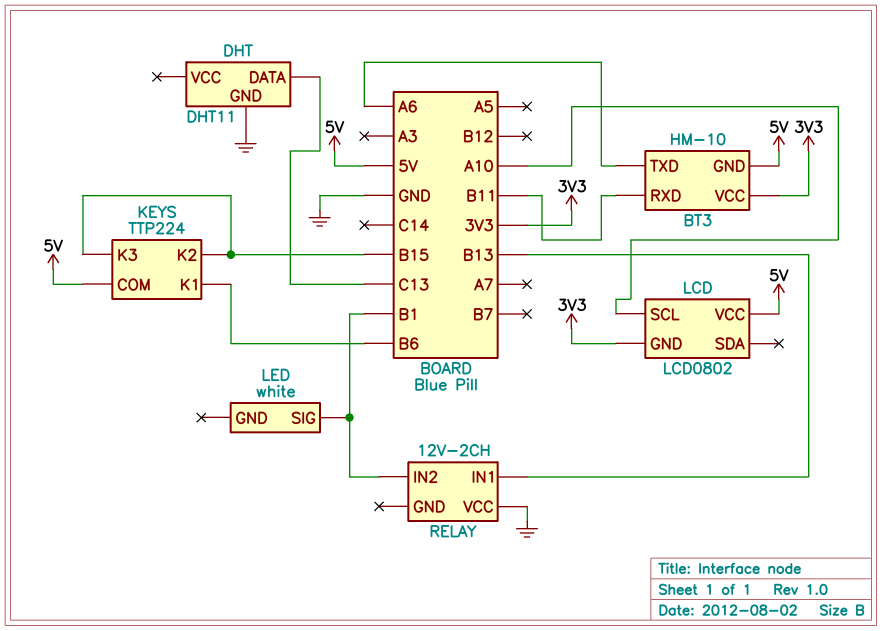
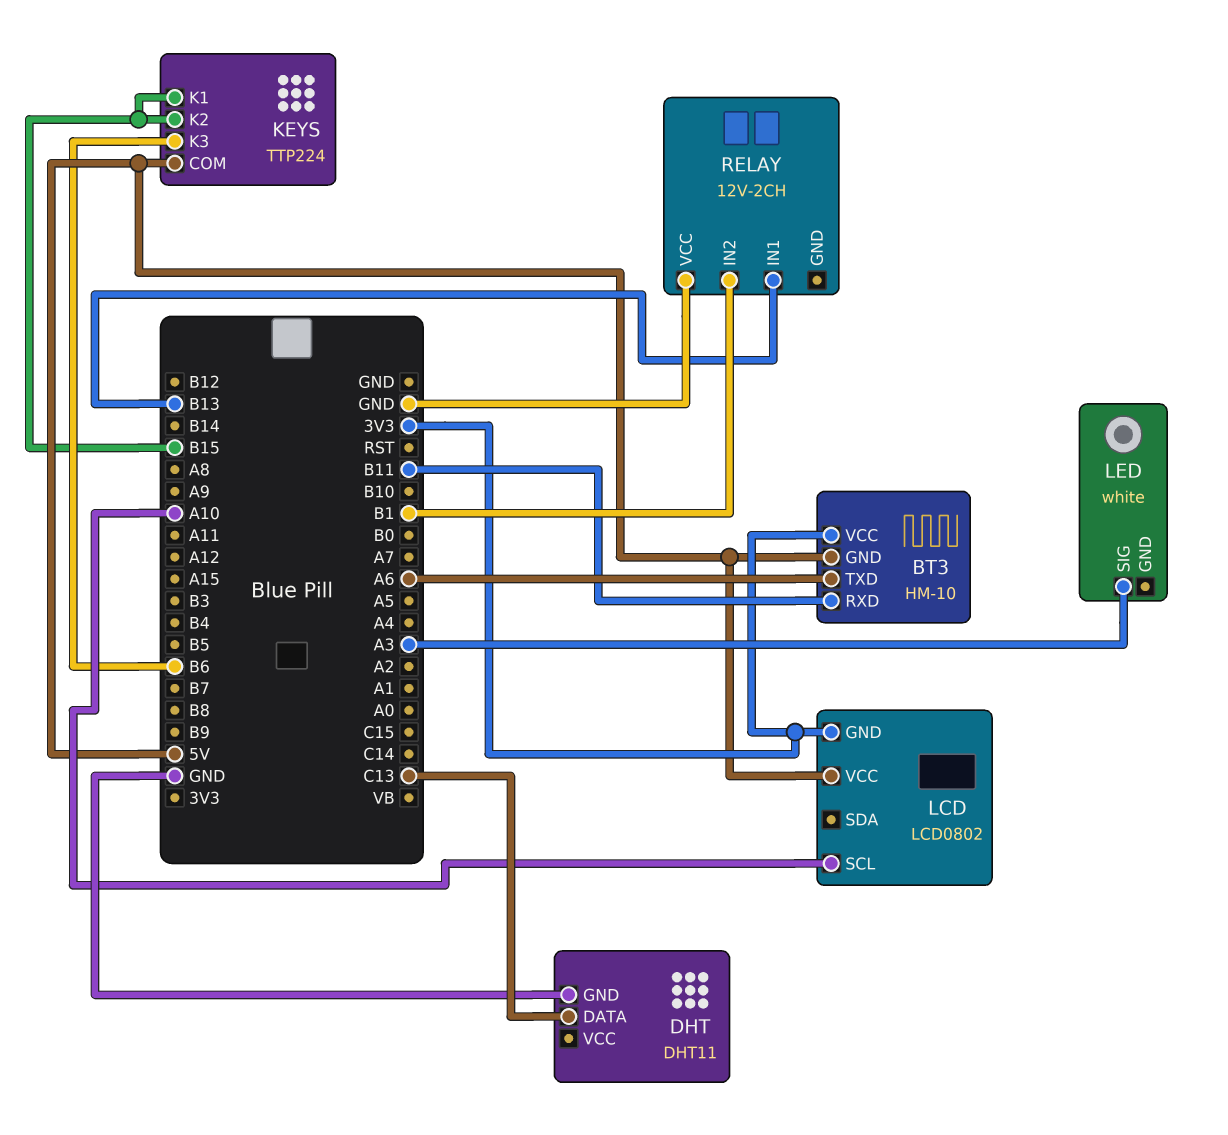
KEYS pin K1: B6 -> B15
KEYS pin K3: B15 -> B6
LED pin SIG: B1 -> A3

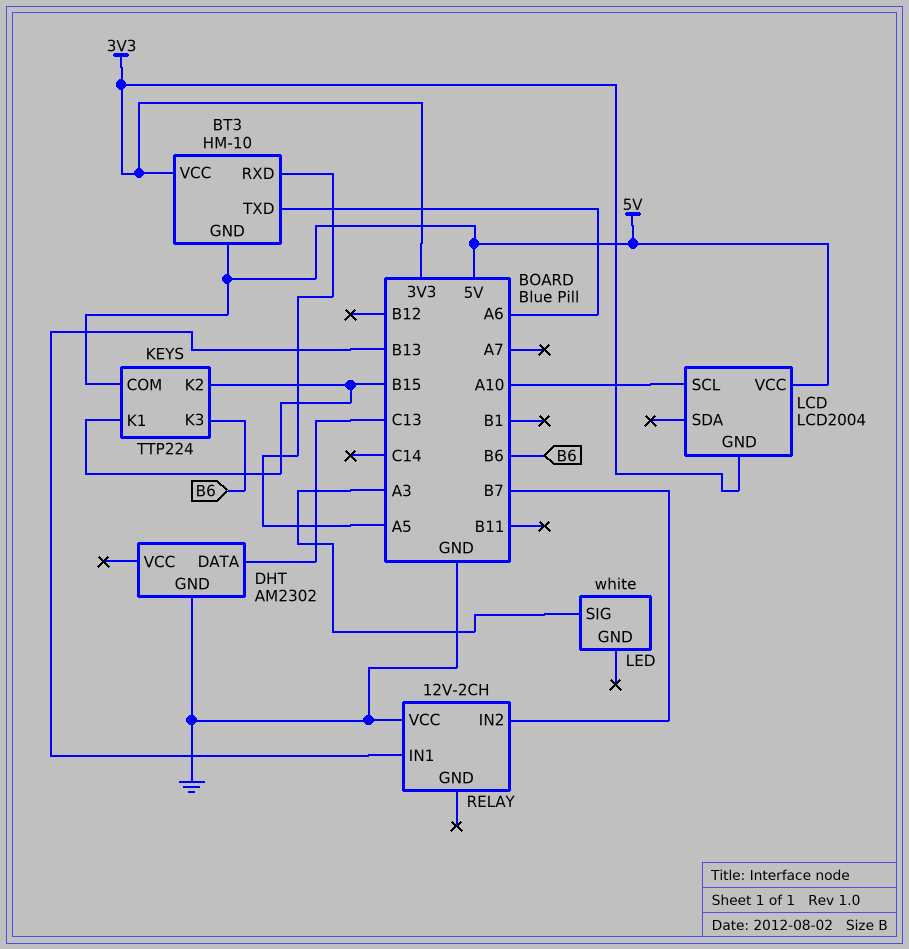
BT3 pin RXD: B11 -> A5
DHT: DHT11 -> AM2302
LCD: LCD0802 -> LCD2004
RELAY pin IN2: B1 -> B7

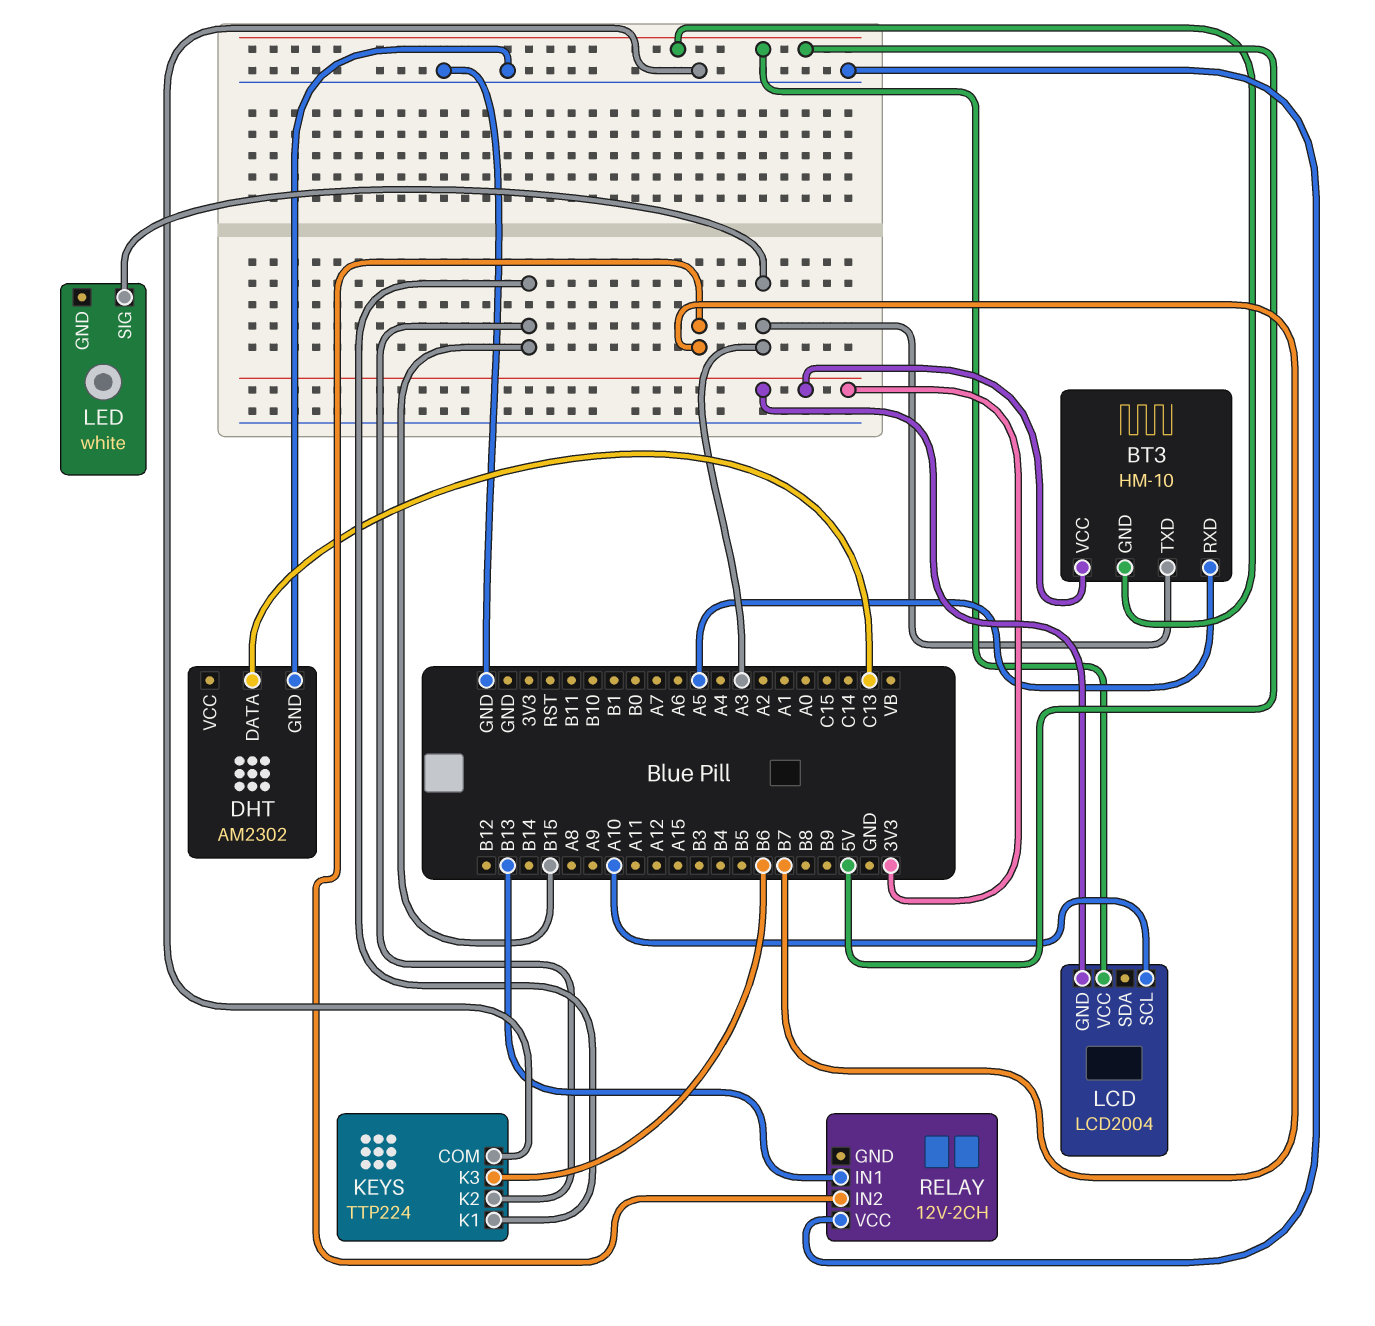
BT3 pin TXD: A6 -> A3
KEYS pin COM: 5V -> GND

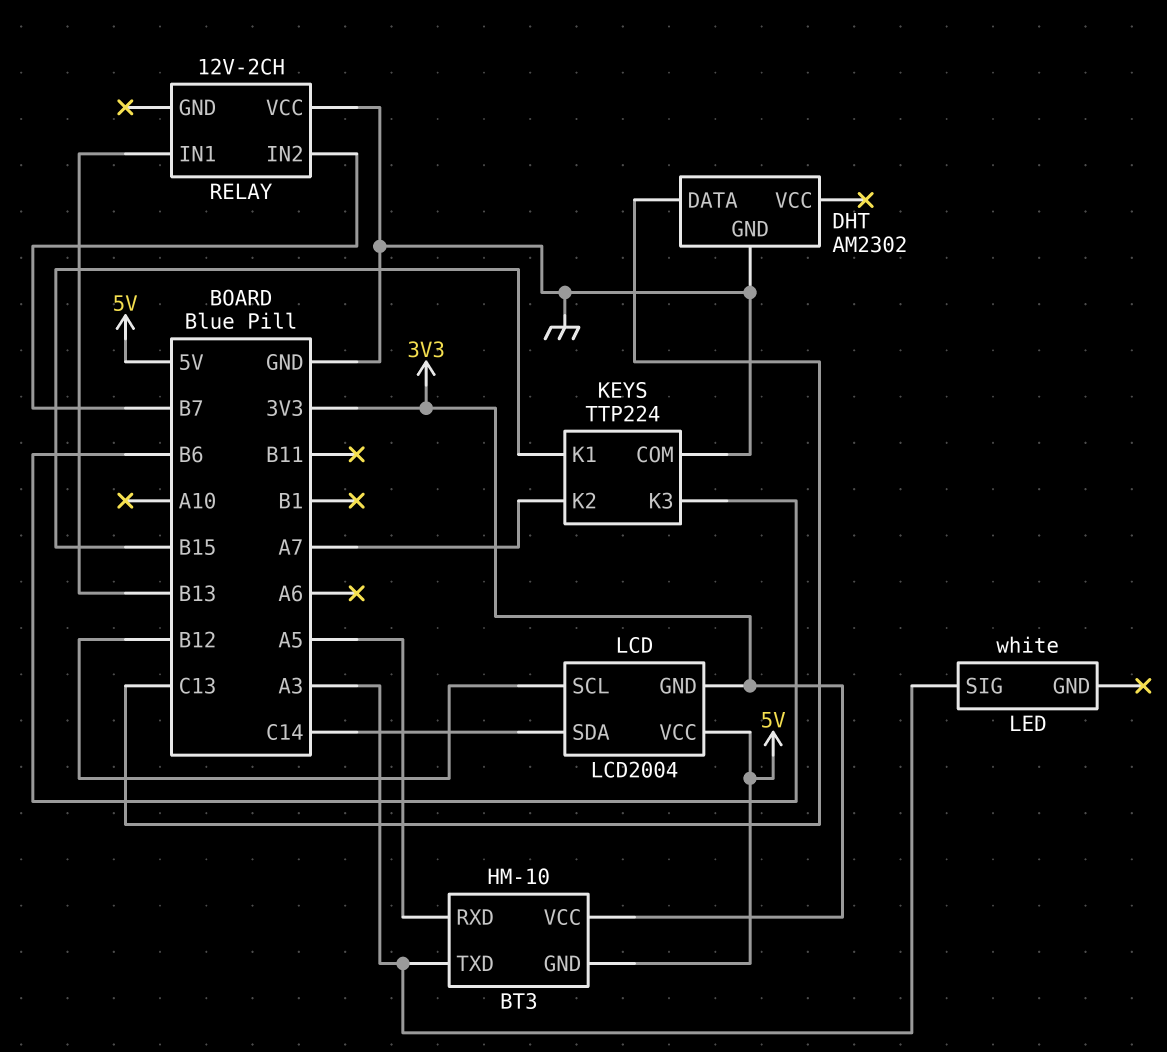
KEYS pin K2: B15 -> A7
LCD pin SCL: A10 -> B12
LCD pin SDA: none -> C14

